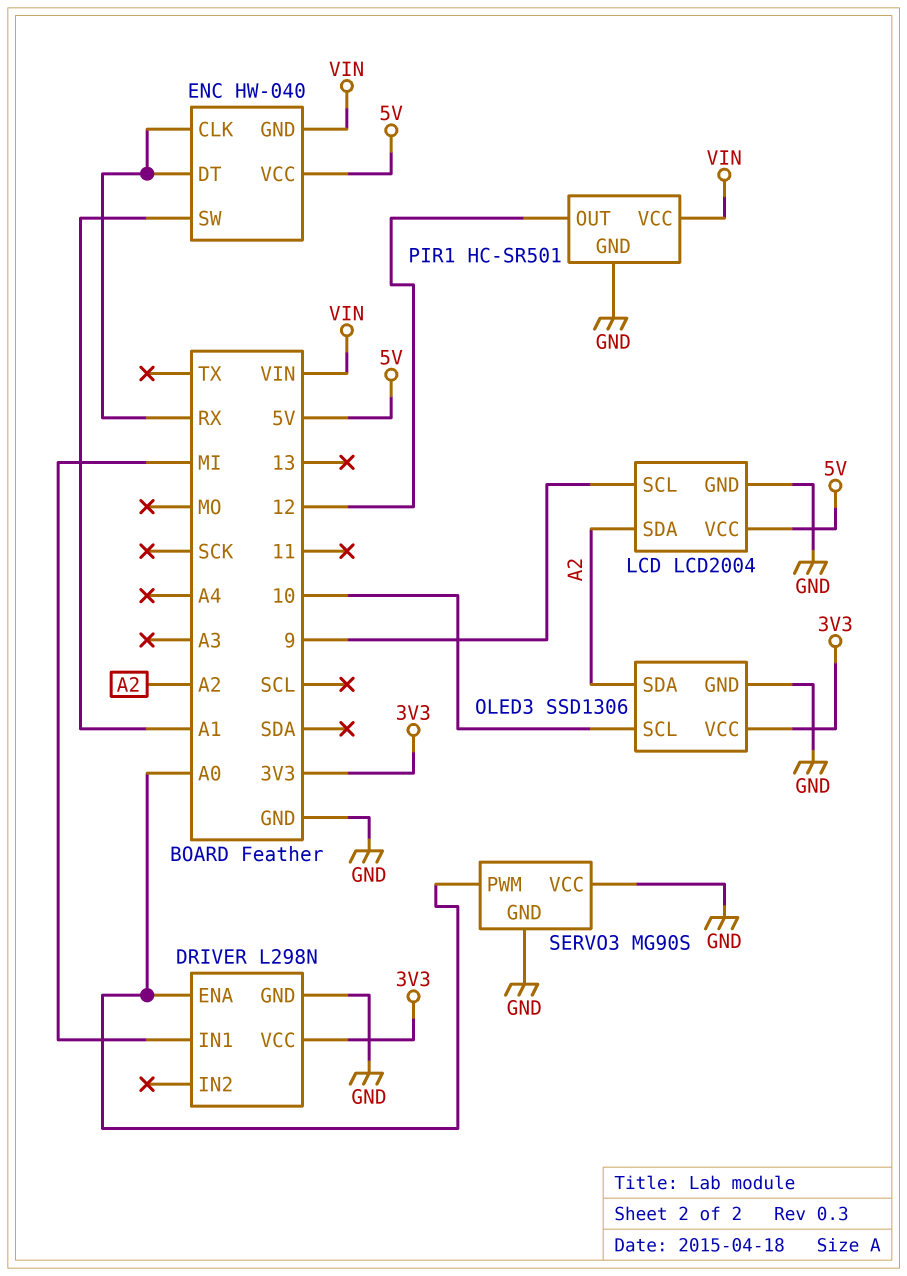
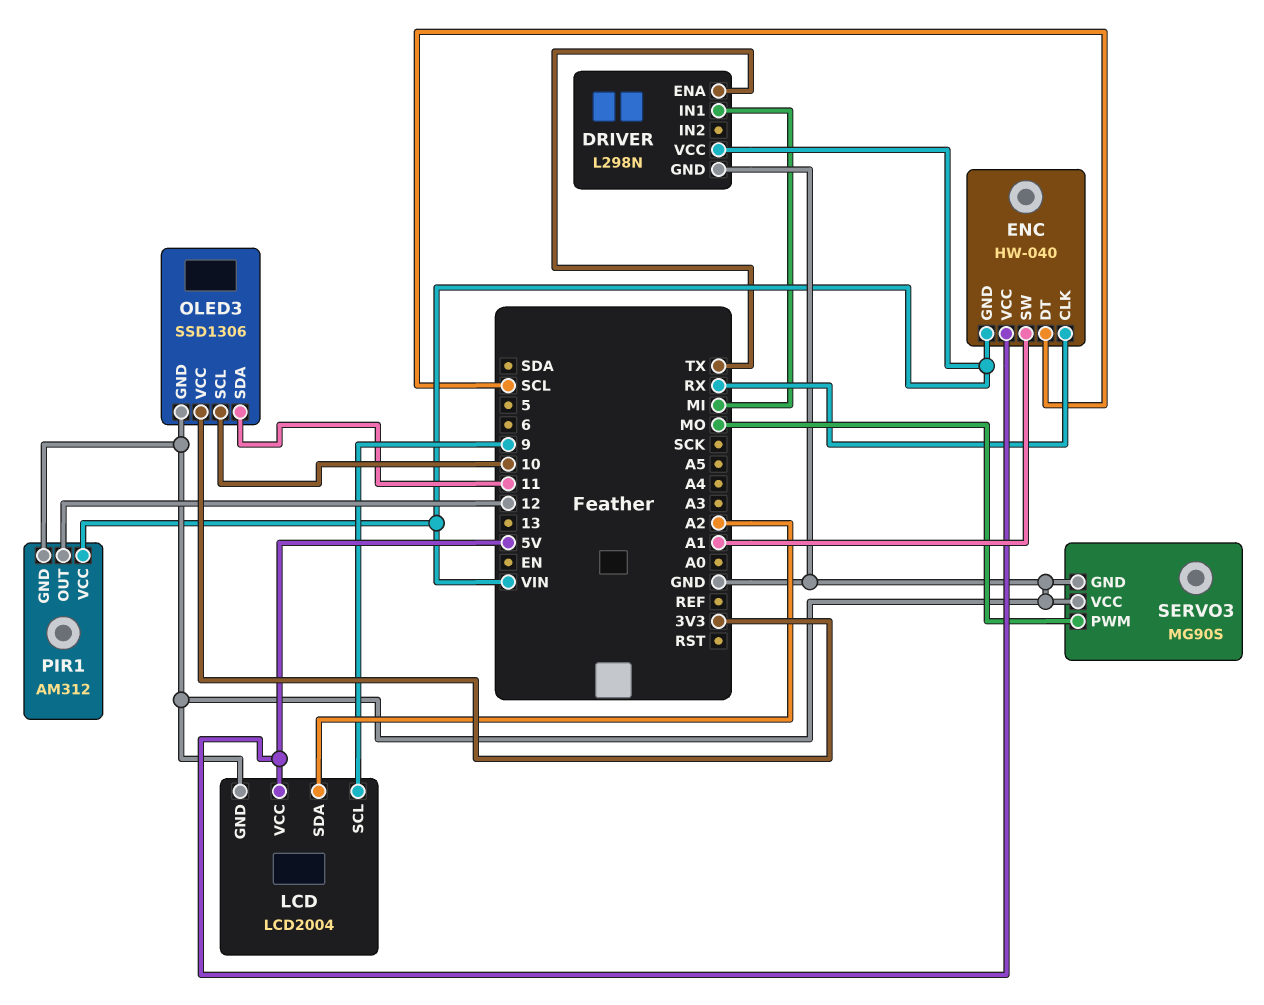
DRIVER pin ENA: A0 -> TX
DRIVER pin VCC: 3V3 -> VIN
ENC pin DT: RX -> SCL
OLED3 pin SDA: A2 -> 11
PIR1: HC-SR501 -> AM312
SERVO3 pin PWM: A0 -> MO

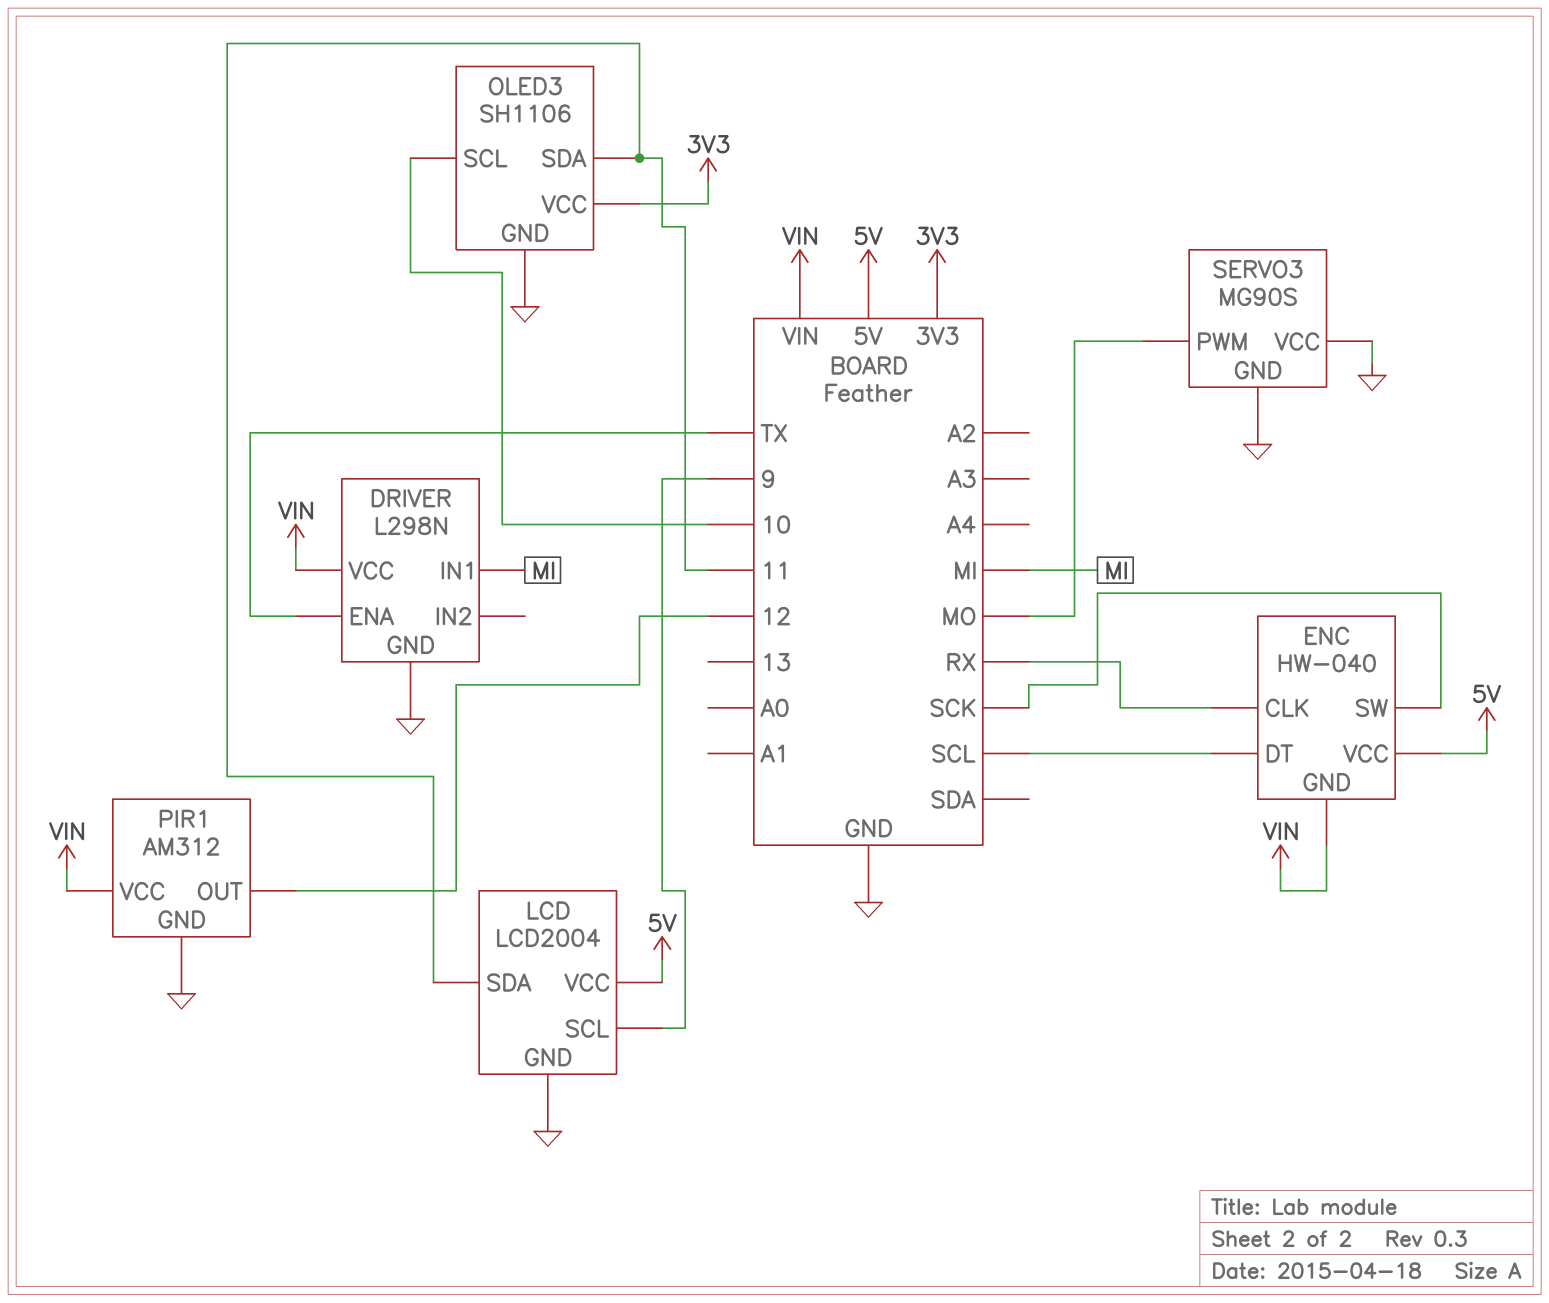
ENC pin SW: A1 -> SCK
LCD pin SDA: A2 -> 11
OLED3: SSD1306 -> SH1106

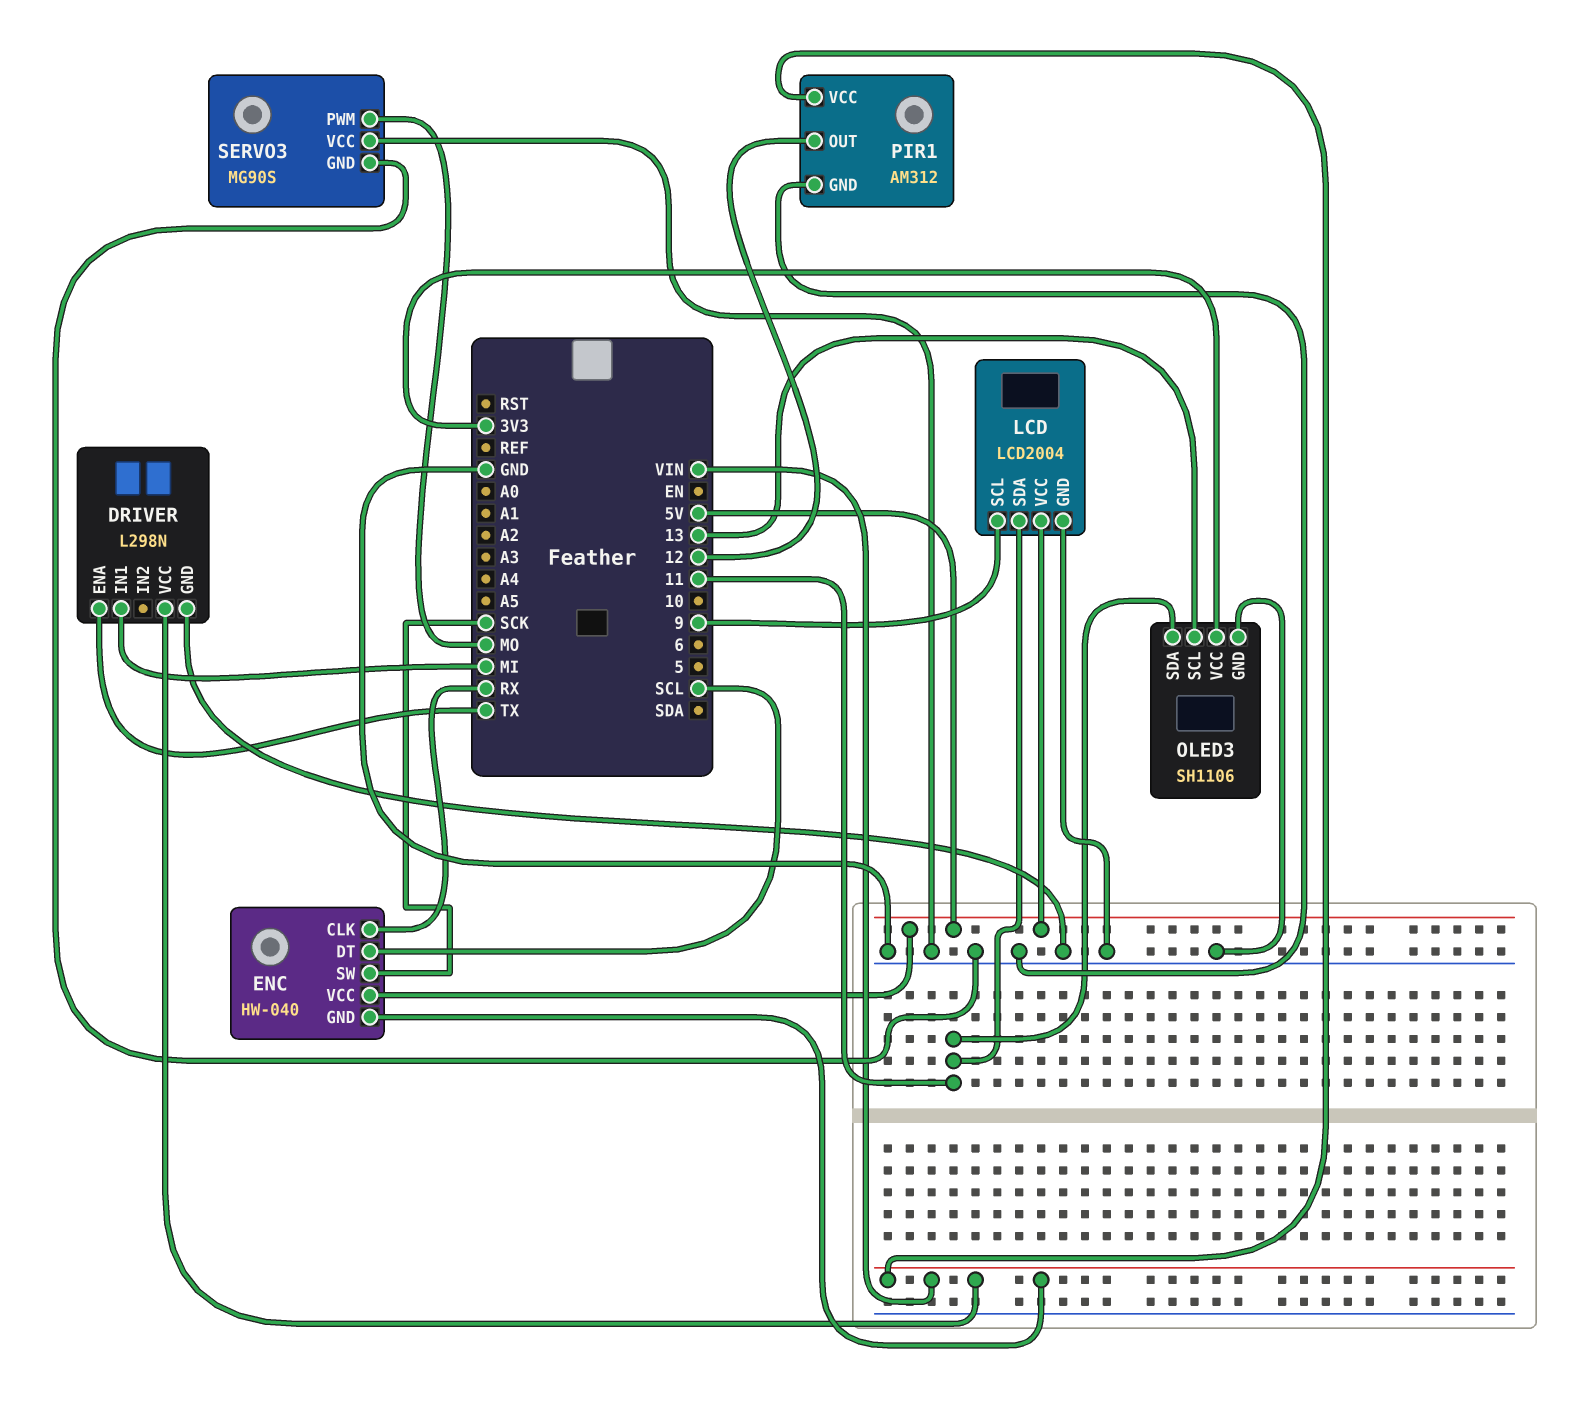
OLED3 pin SCL: 10 -> 13

